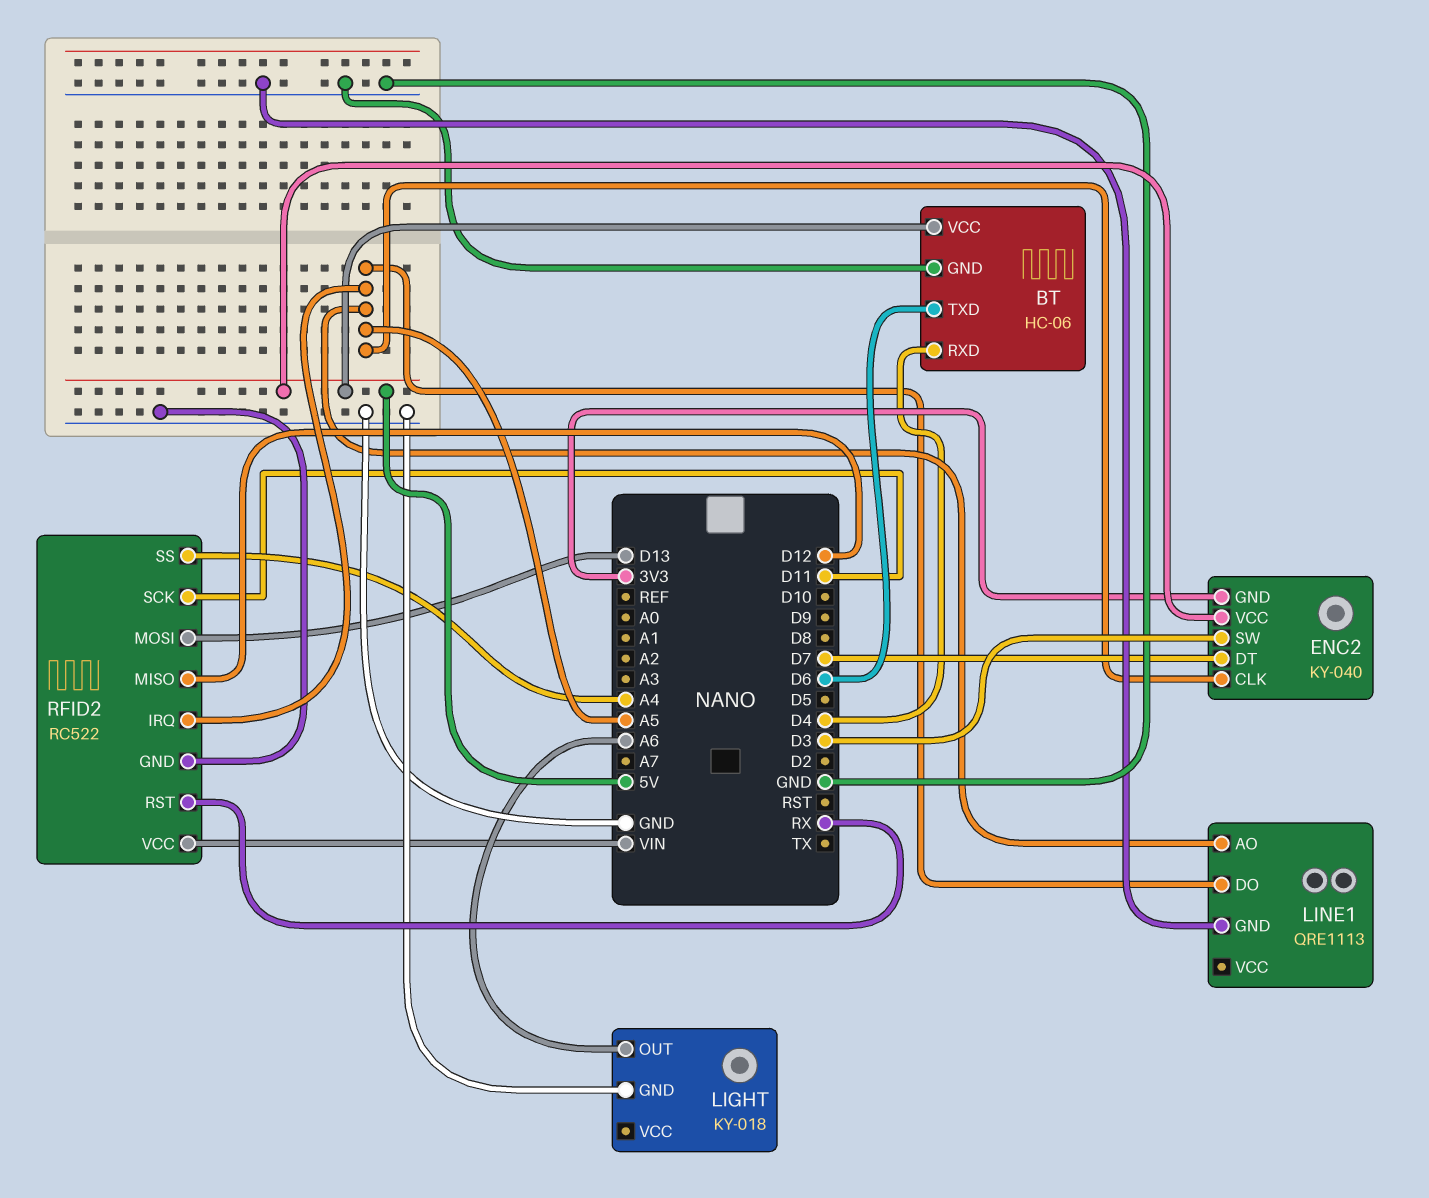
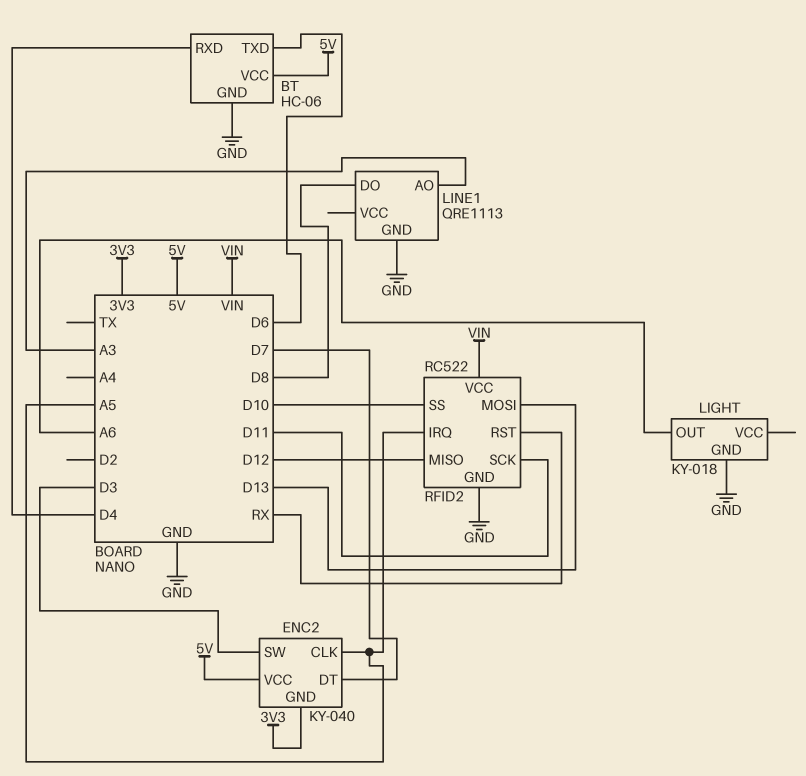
LINE1 pin AO: A5 -> A3
LINE1 pin DO: A5 -> D8
RFID2 pin SS: A4 -> D10

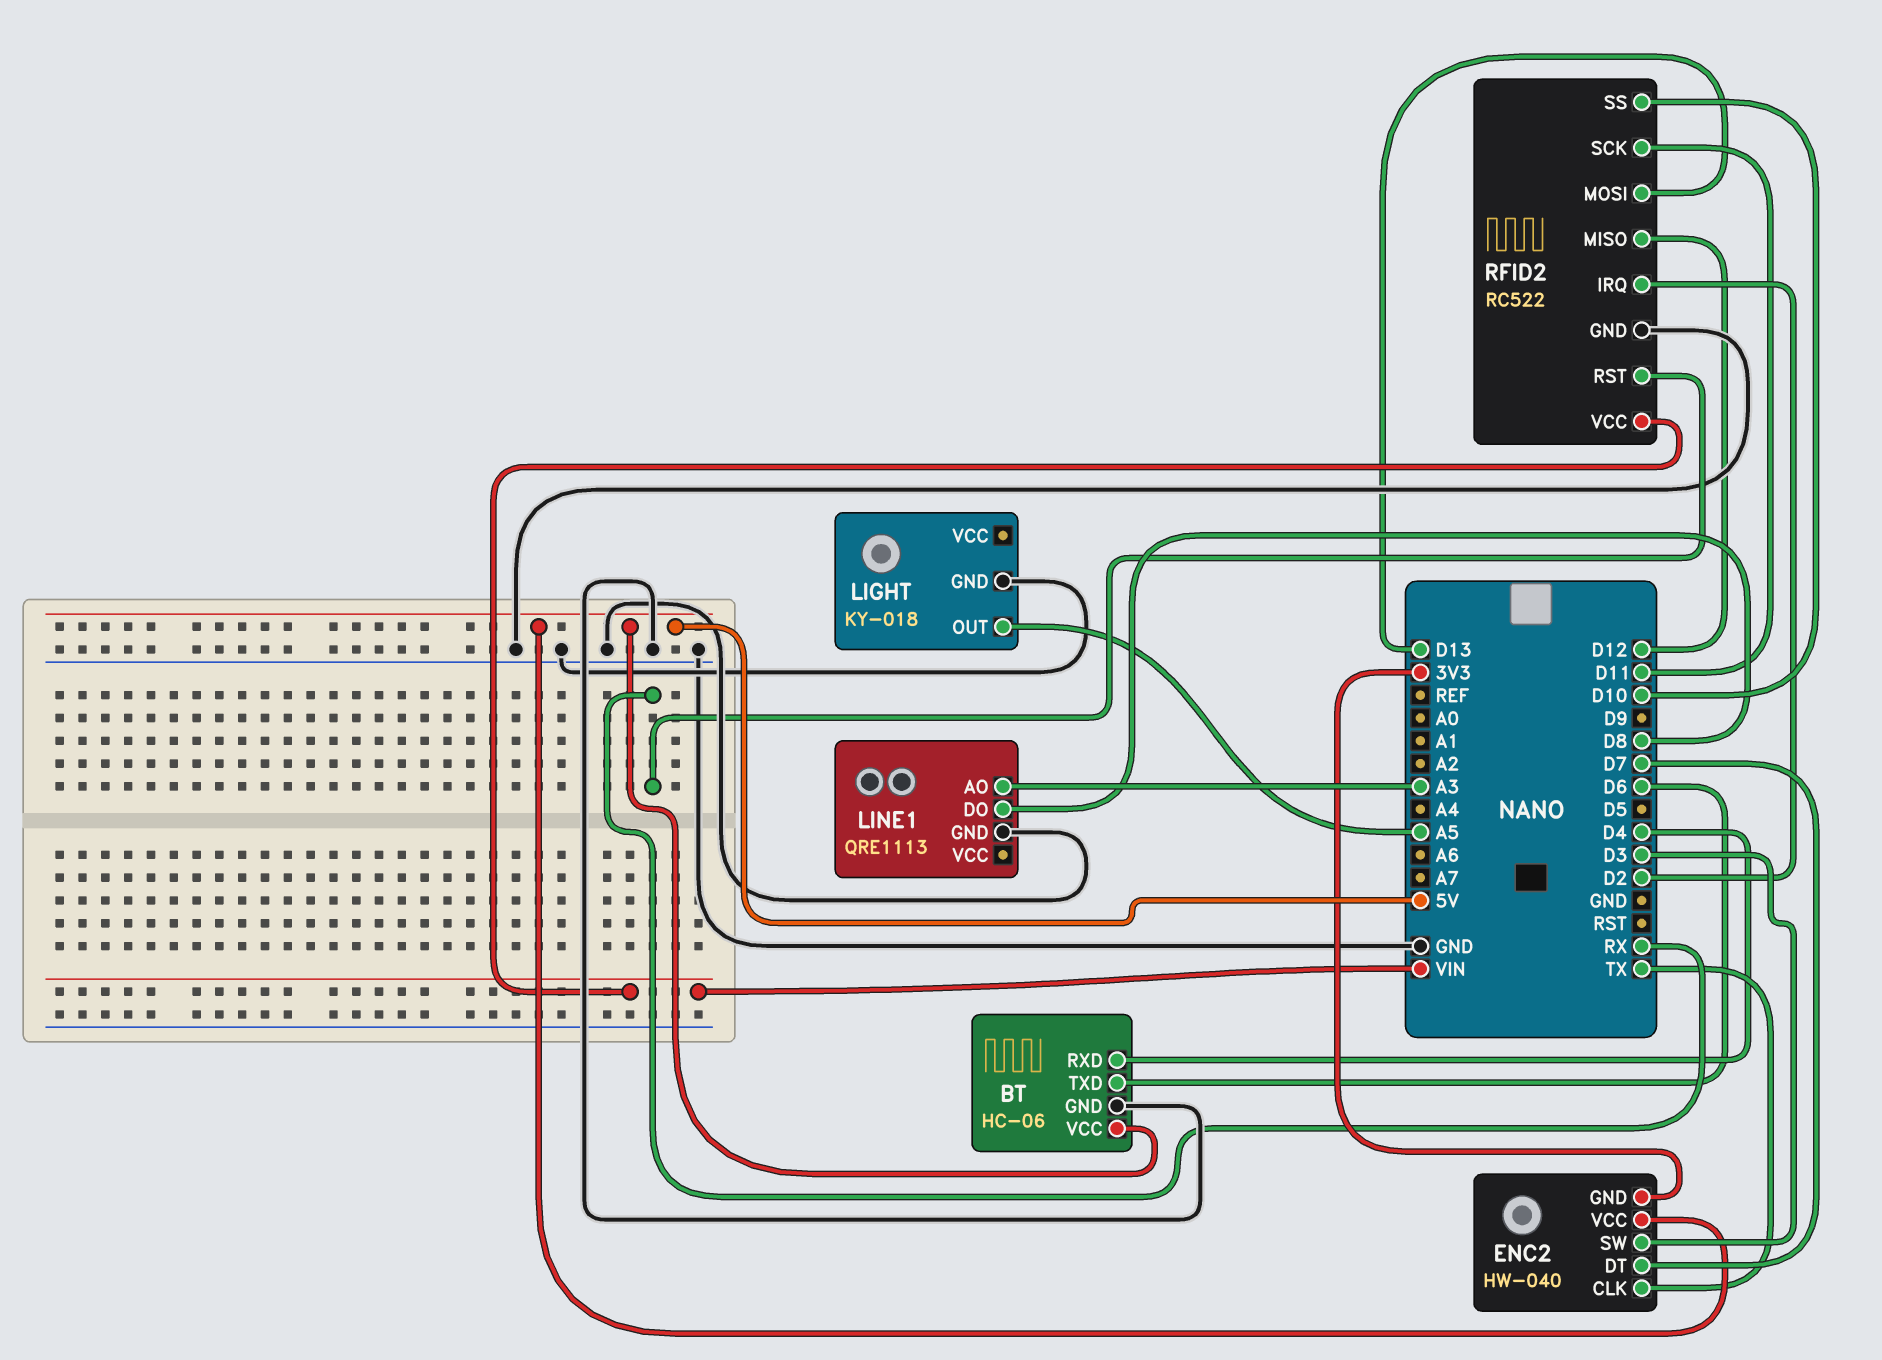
ENC2: KY-040 -> HW-040
ENC2 pin CLK: A5 -> TX
LIGHT pin OUT: A6 -> A5
RFID2 pin IRQ: A5 -> D2

